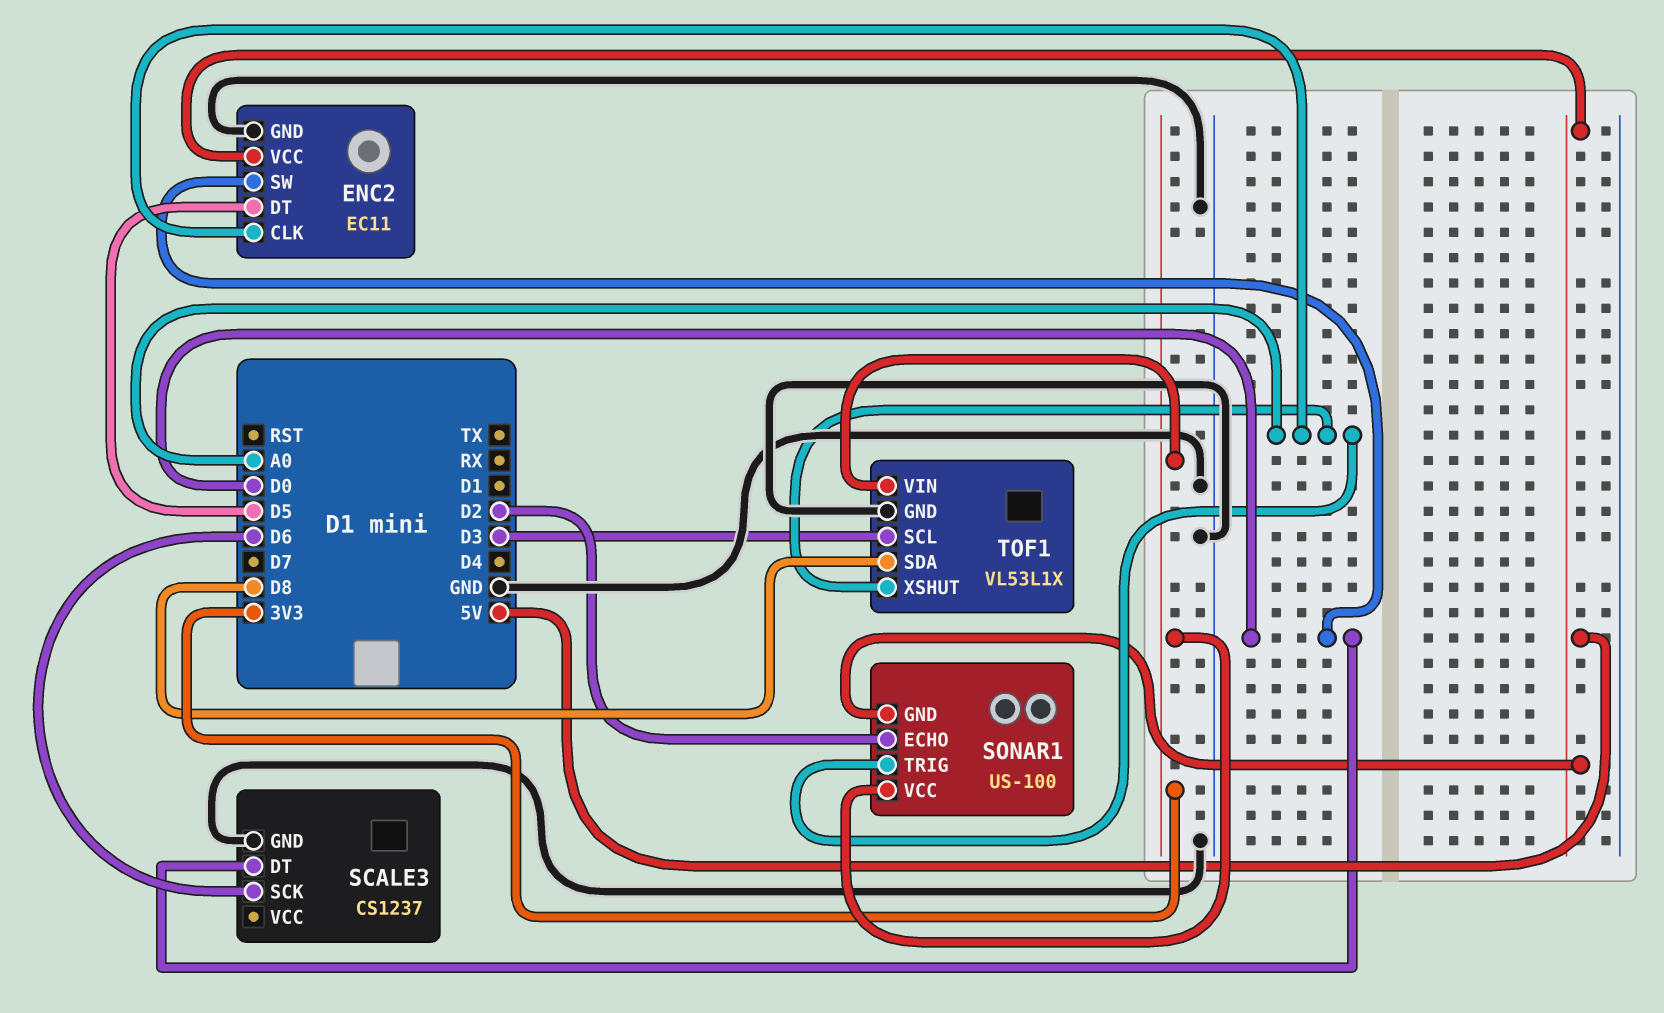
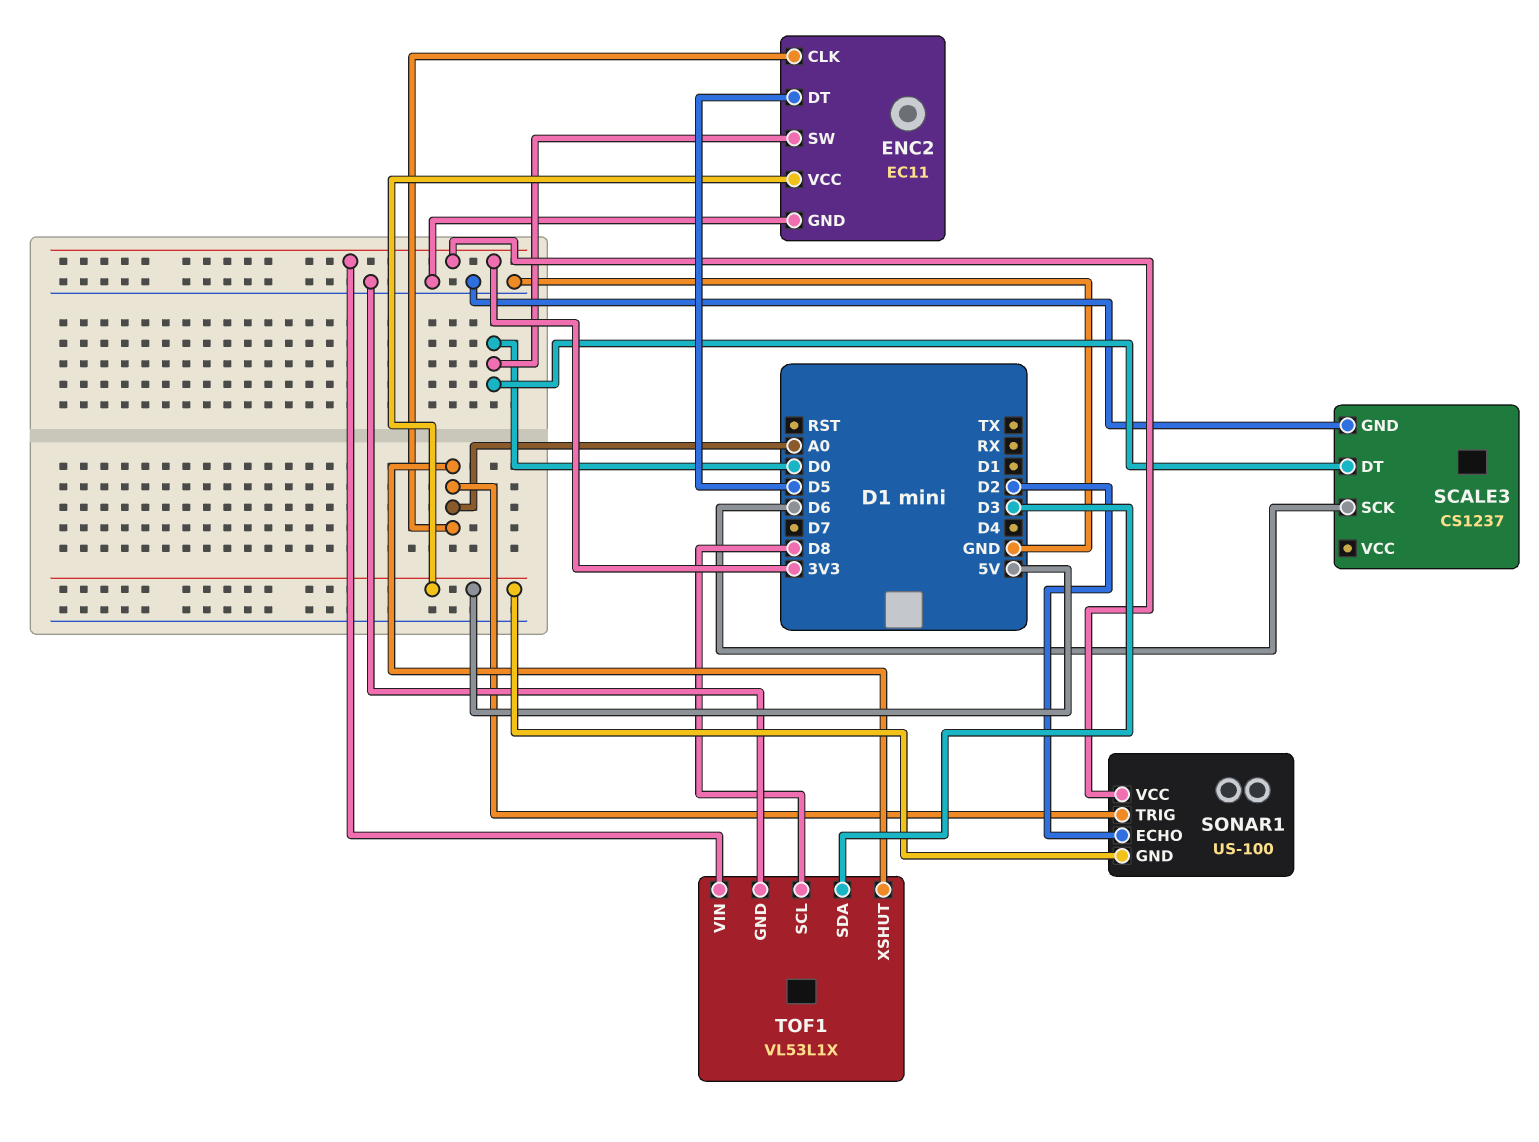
TOF1 pin SCL: D3 -> D8
TOF1 pin SDA: D8 -> D3

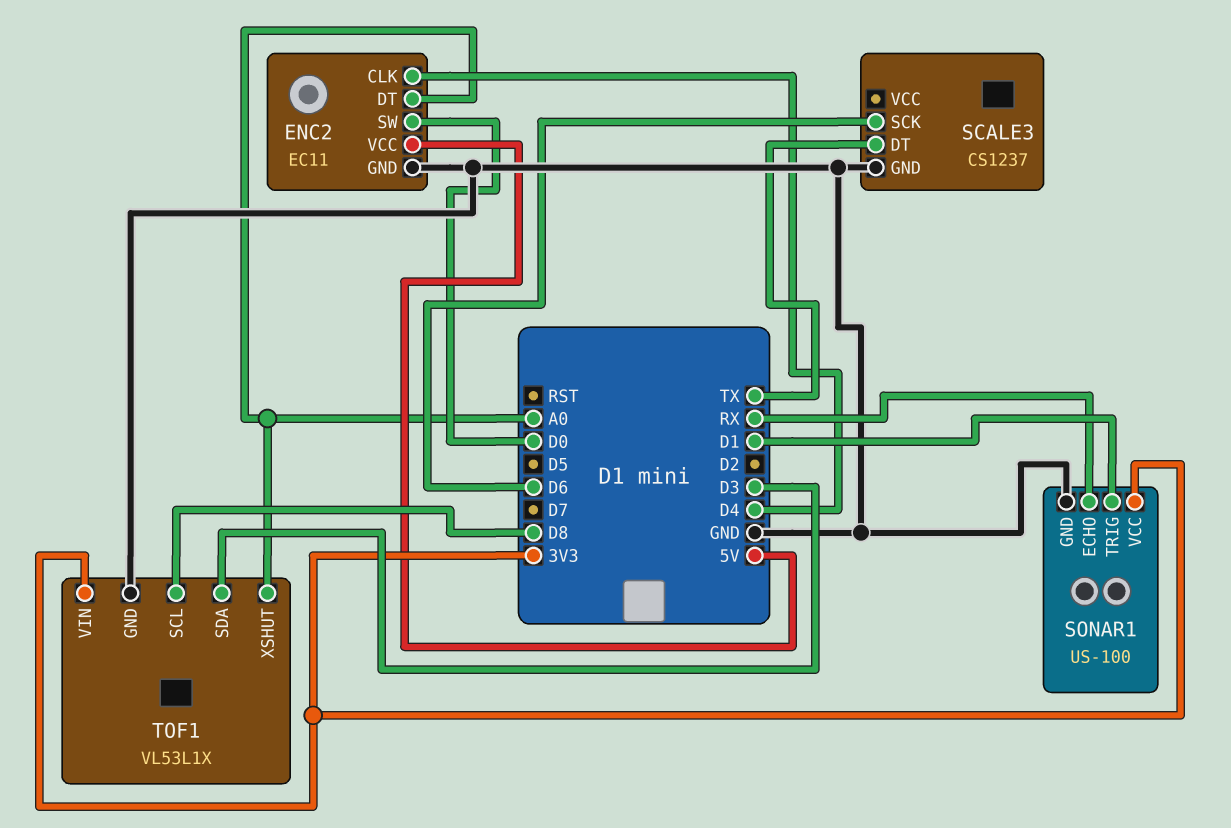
ENC2 pin CLK: A0 -> D4
ENC2 pin DT: D5 -> A0
SCALE3 pin DT: D0 -> TX
SONAR1 pin ECHO: D2 -> RX
SONAR1 pin GND: 5V -> GND
SONAR1 pin TRIG: A0 -> D1

